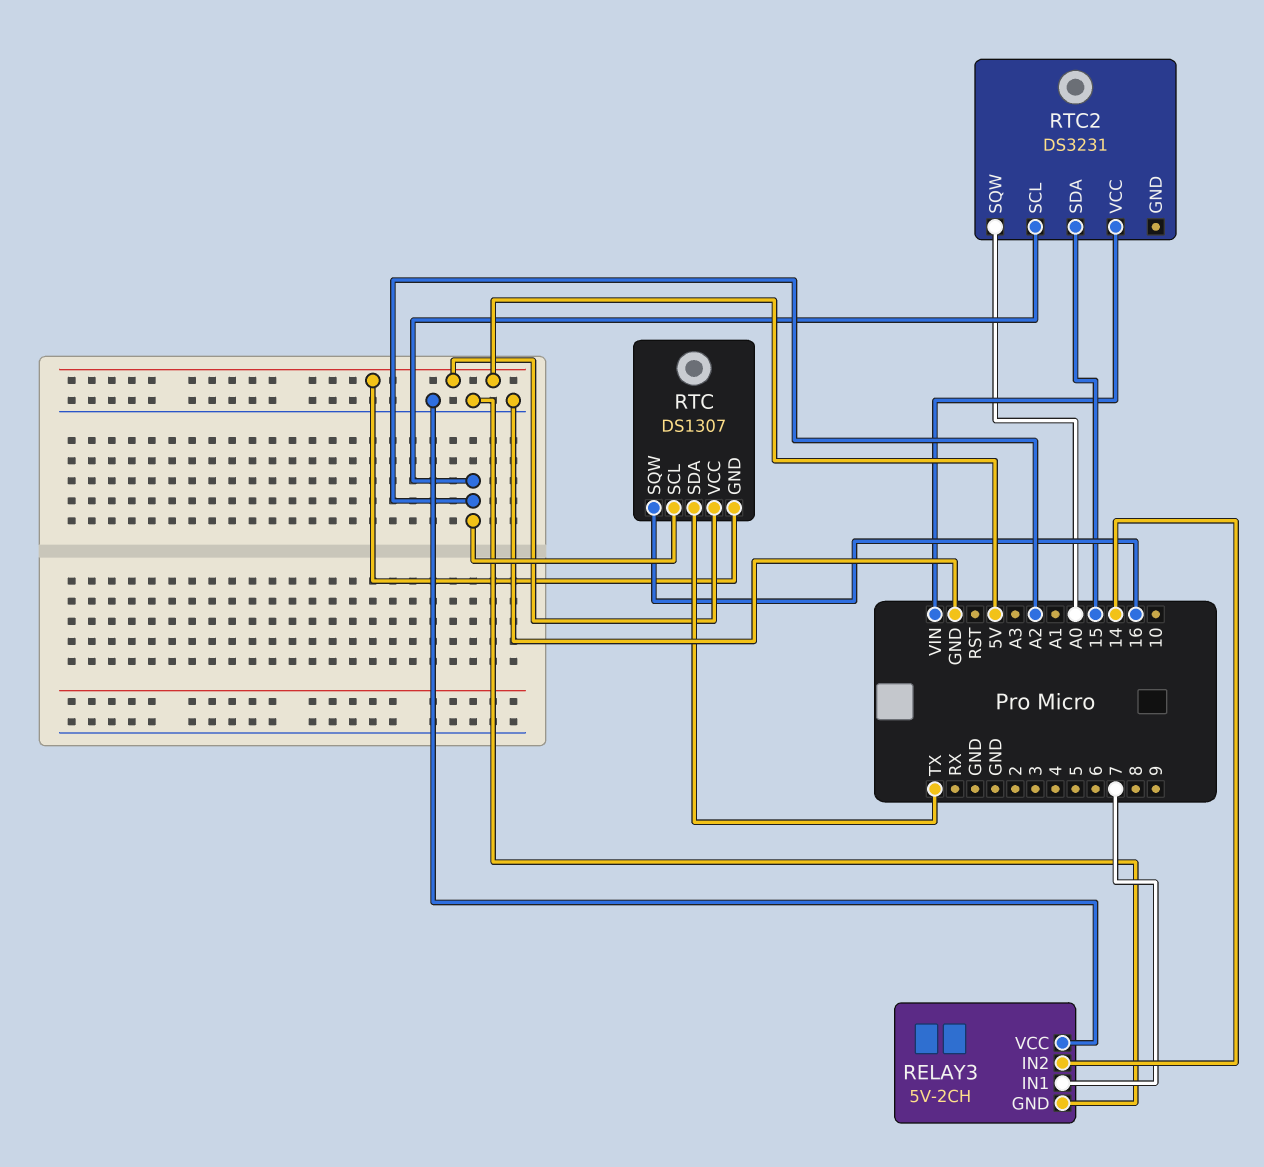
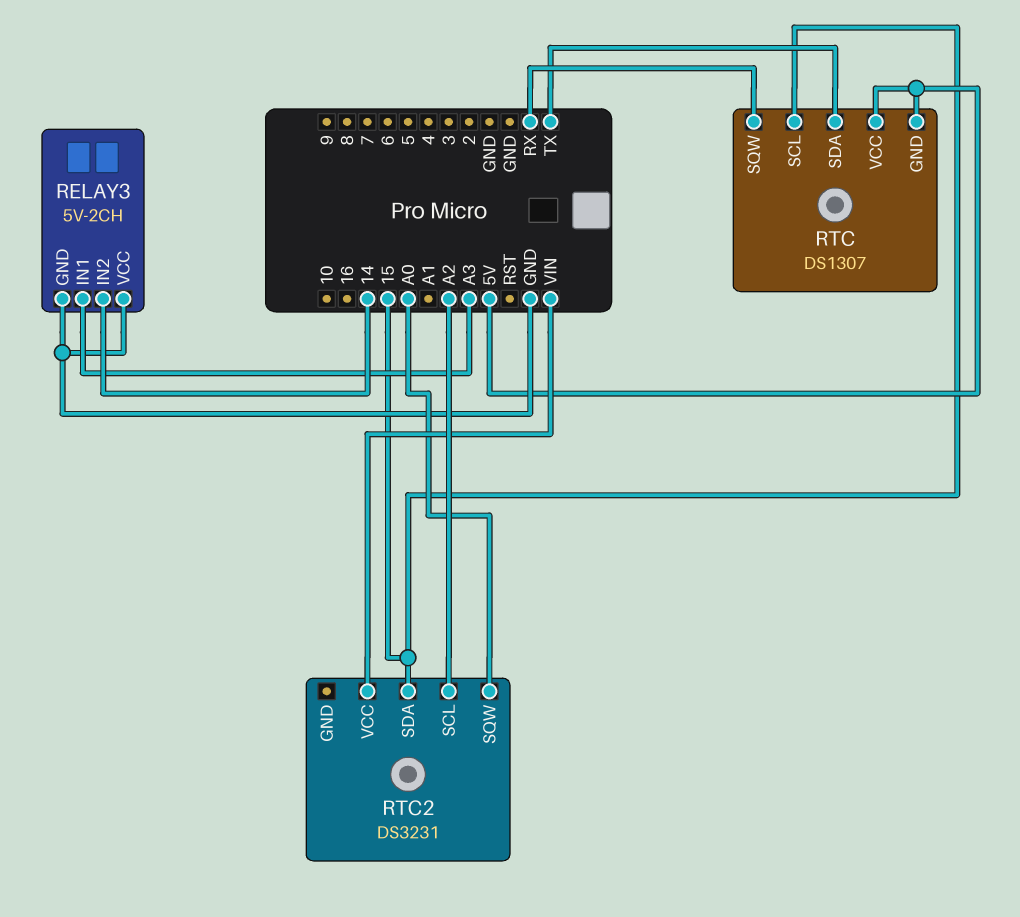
RELAY3 pin IN1: 7 -> A3
RTC pin SCL: A2 -> 15
RTC pin SQW: 16 -> RX

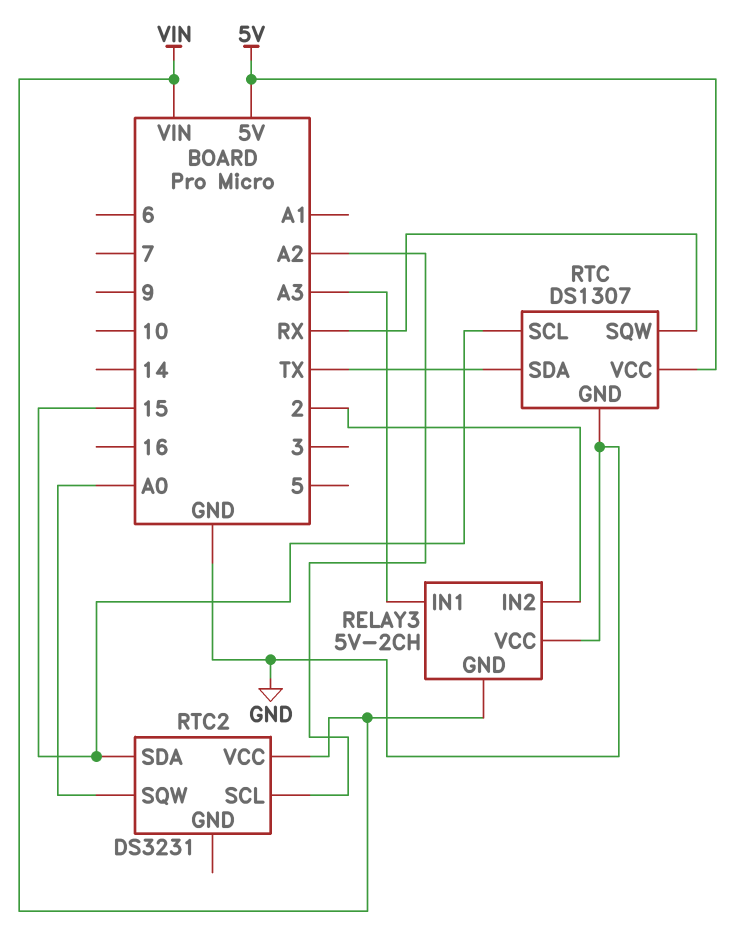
RELAY3 pin GND: GND -> VIN
RELAY3 pin IN2: 14 -> 2
RTC pin GND: 5V -> GND

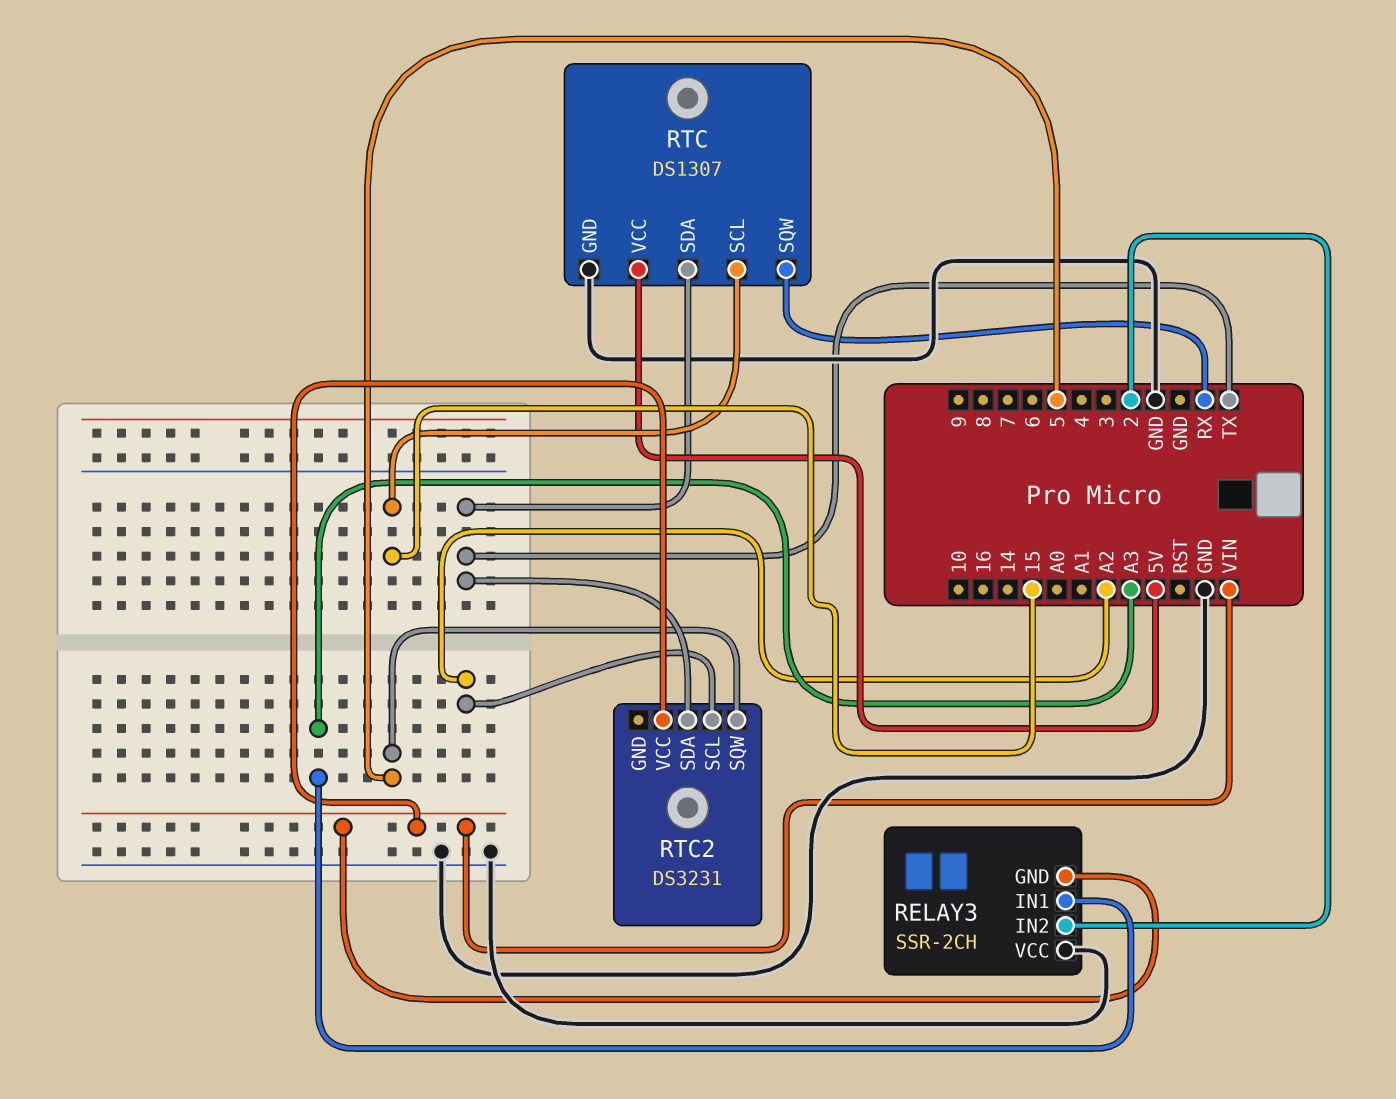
RELAY3: 5V-2CH -> SSR-2CH
RTC2 pin SDA: 15 -> TX
RTC2 pin SQW: A0 -> 5

